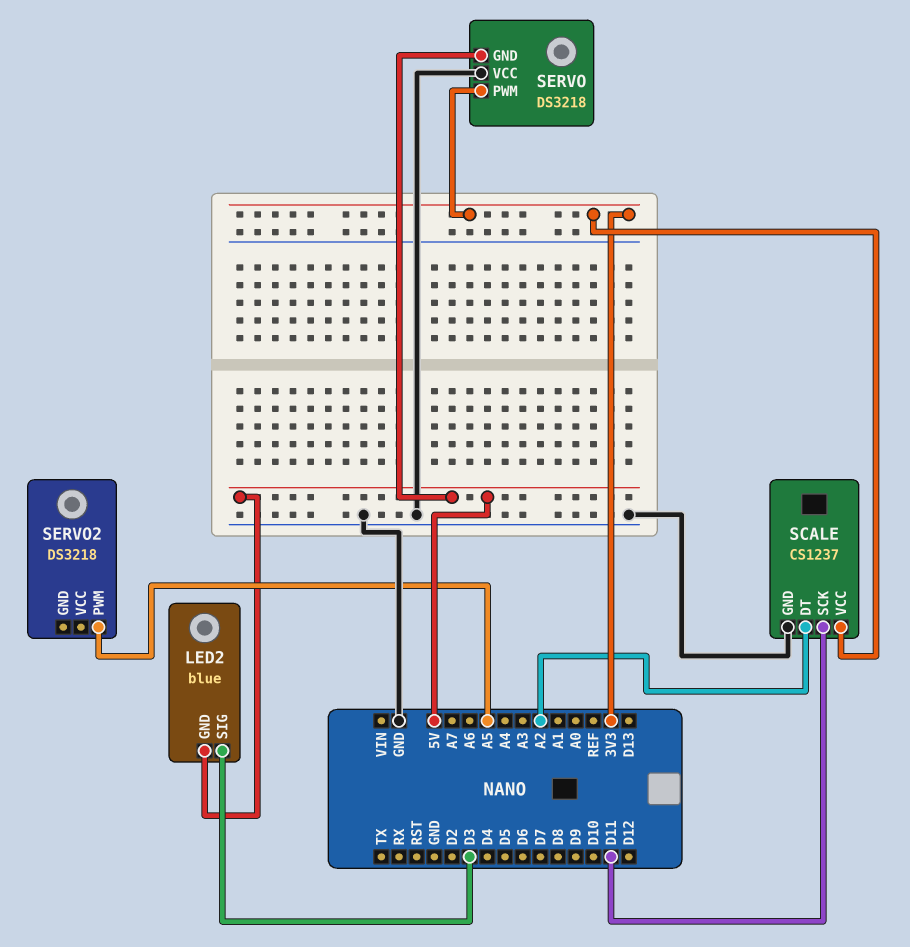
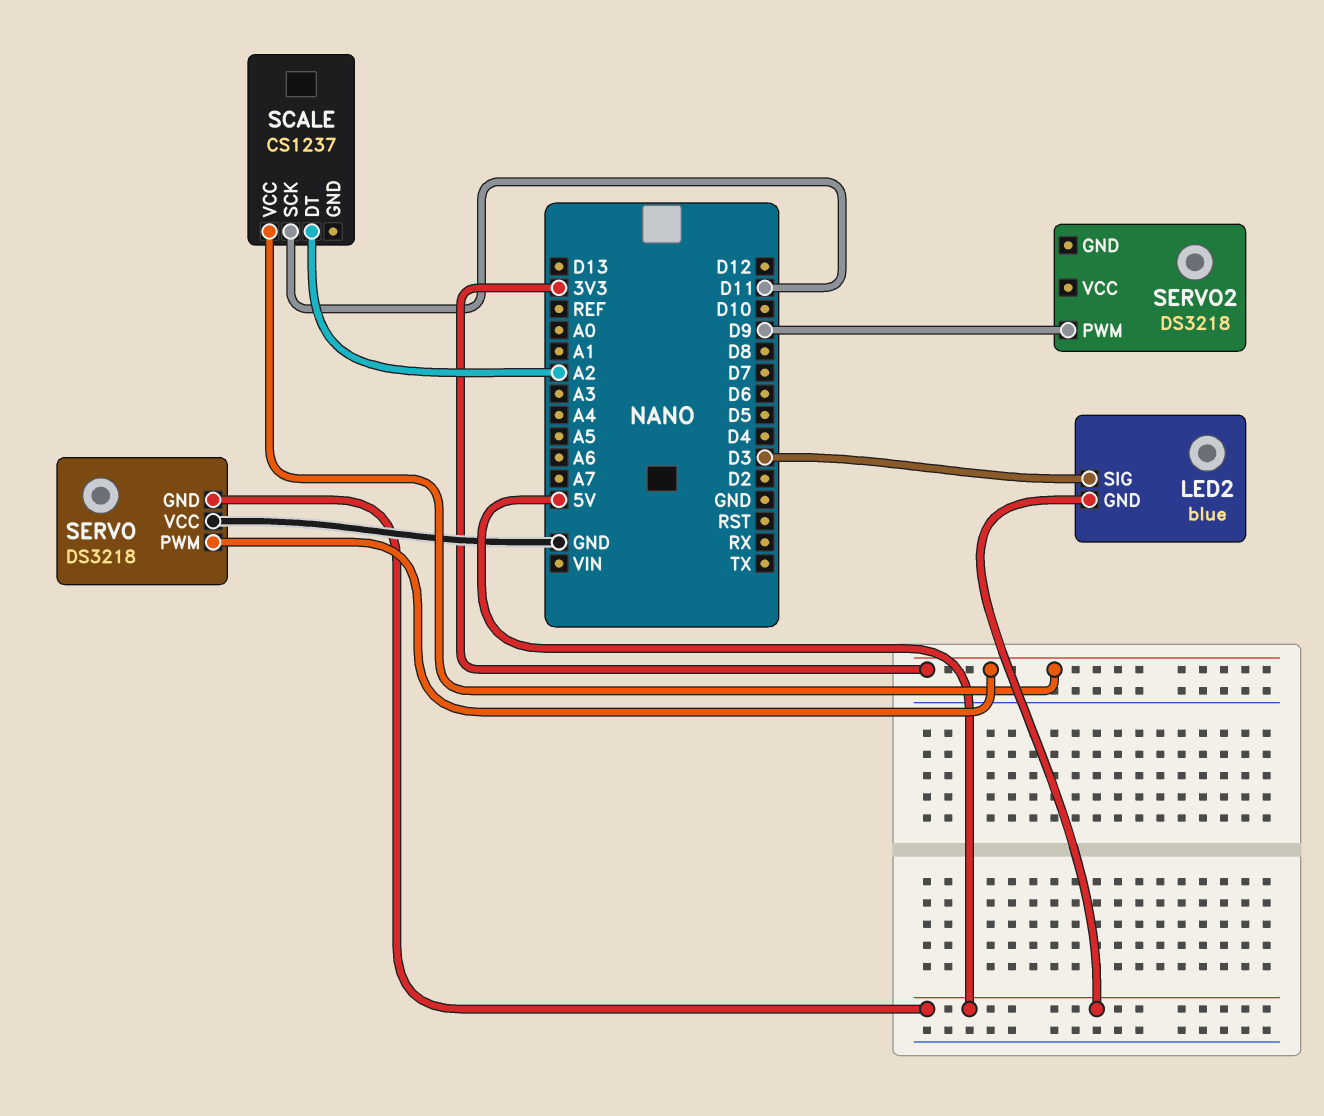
SCALE pin GND: GND -> none
SERVO2 pin PWM: A5 -> D9

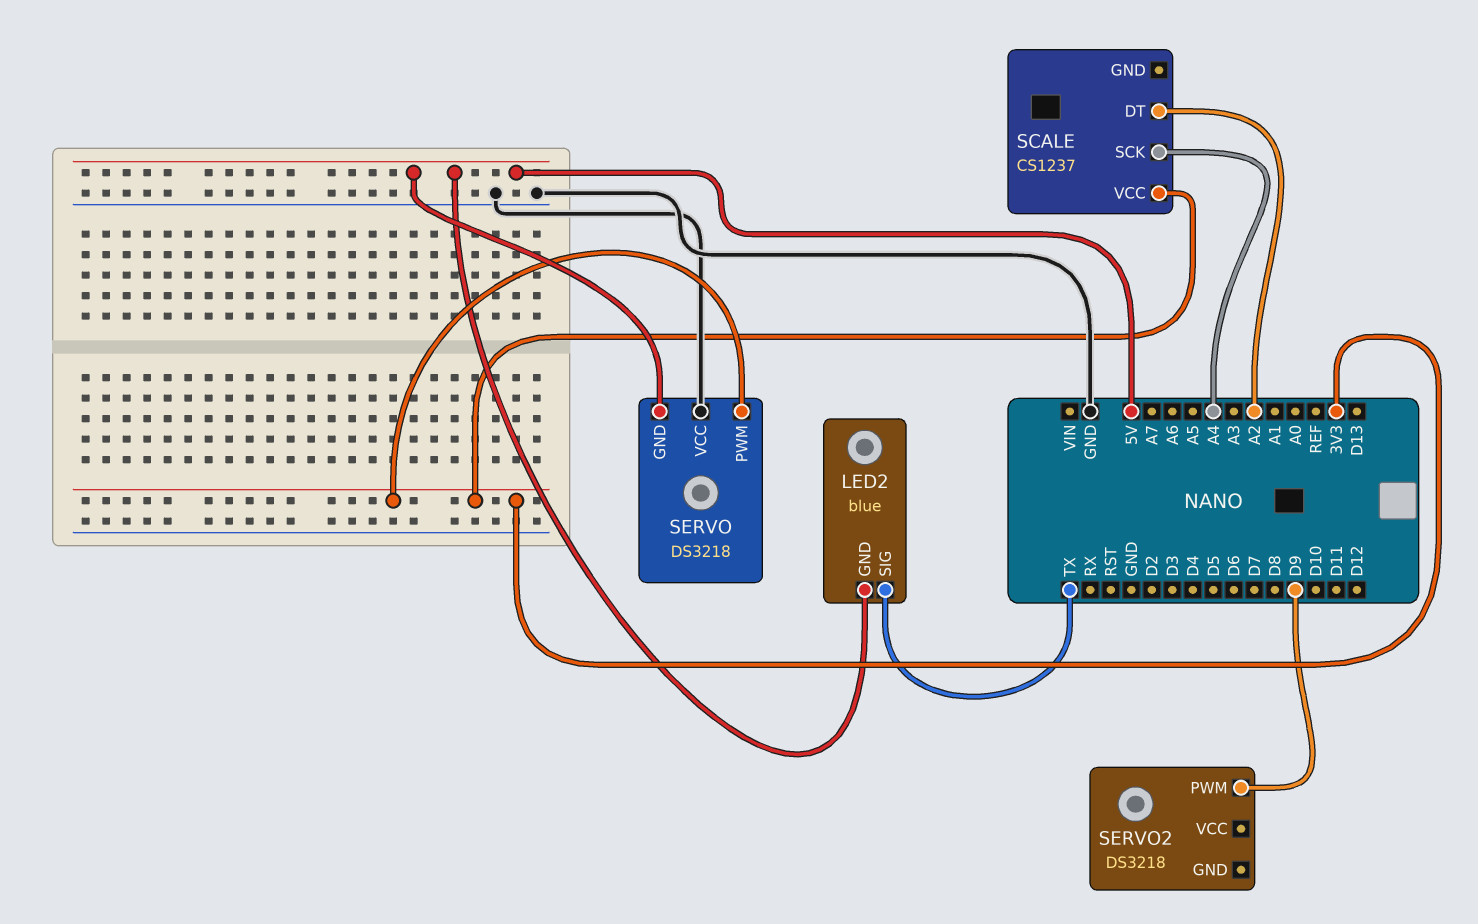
LED2 pin SIG: D3 -> TX
SCALE pin SCK: D11 -> A4

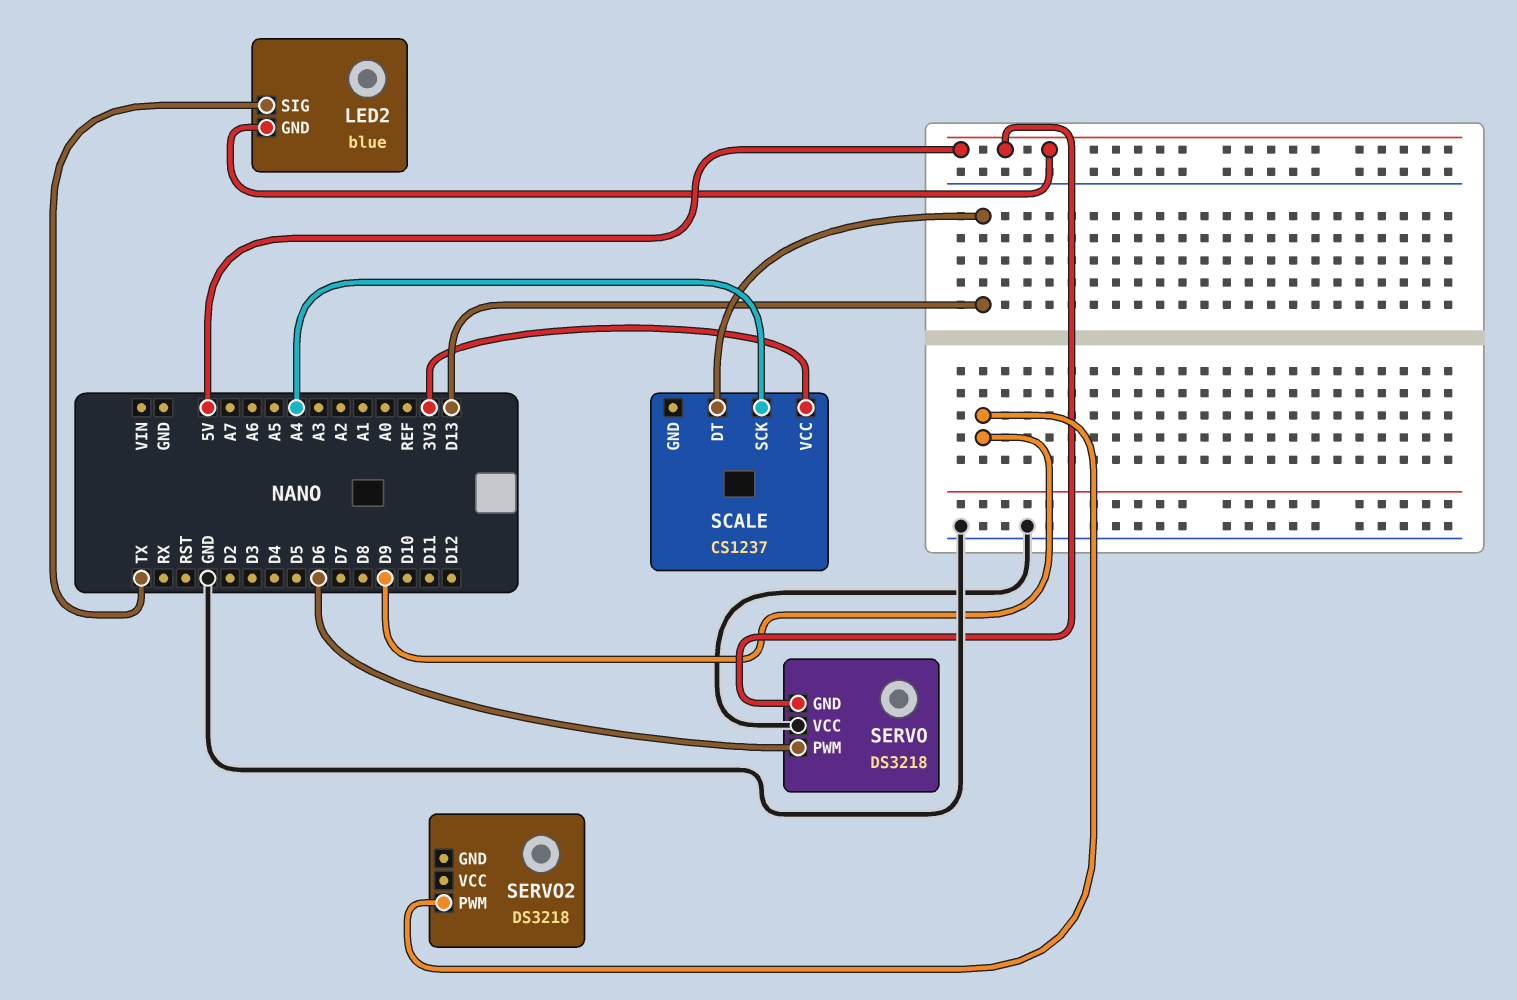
SCALE pin DT: A2 -> D13
SERVO pin PWM: 3V3 -> D6

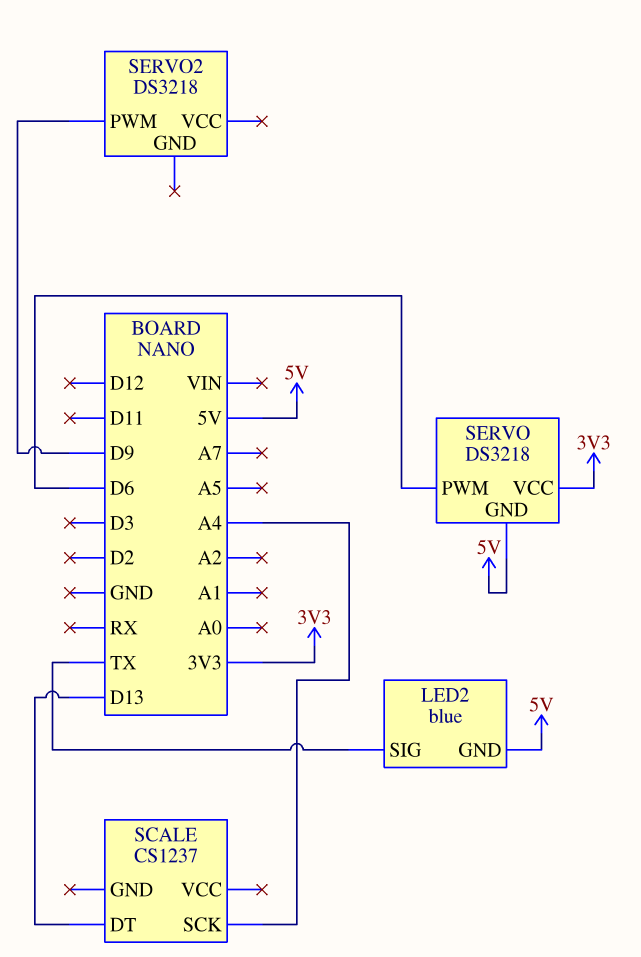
SCALE pin VCC: 3V3 -> none
SERVO pin VCC: GND -> 3V3

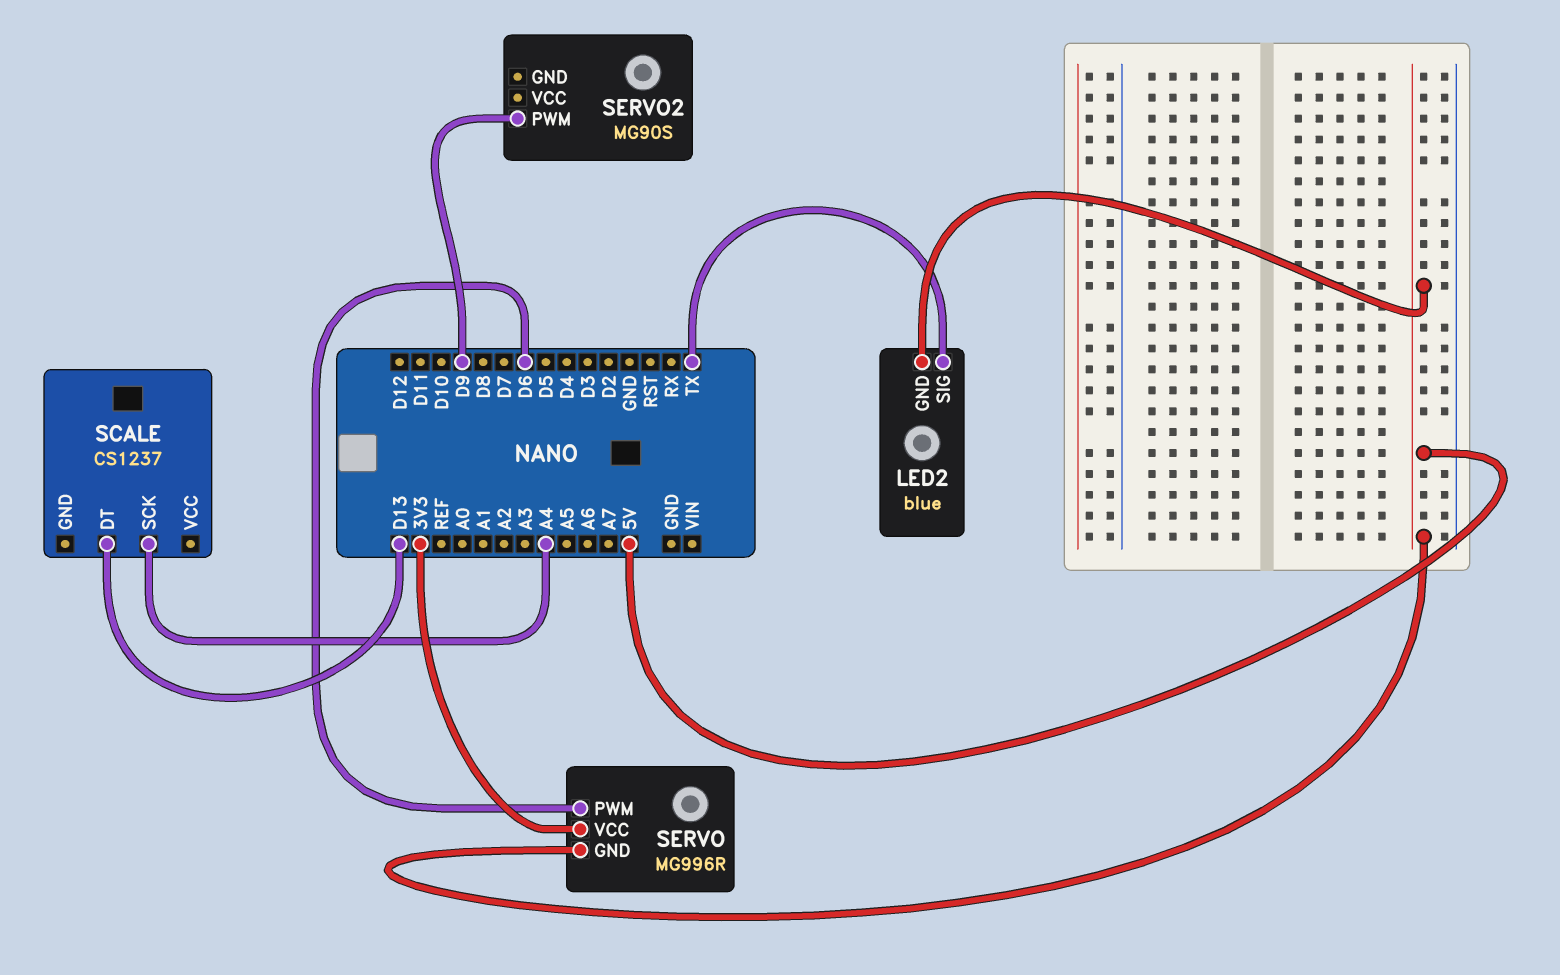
SERVO: DS3218 -> MG996R
SERVO2: DS3218 -> MG90S

